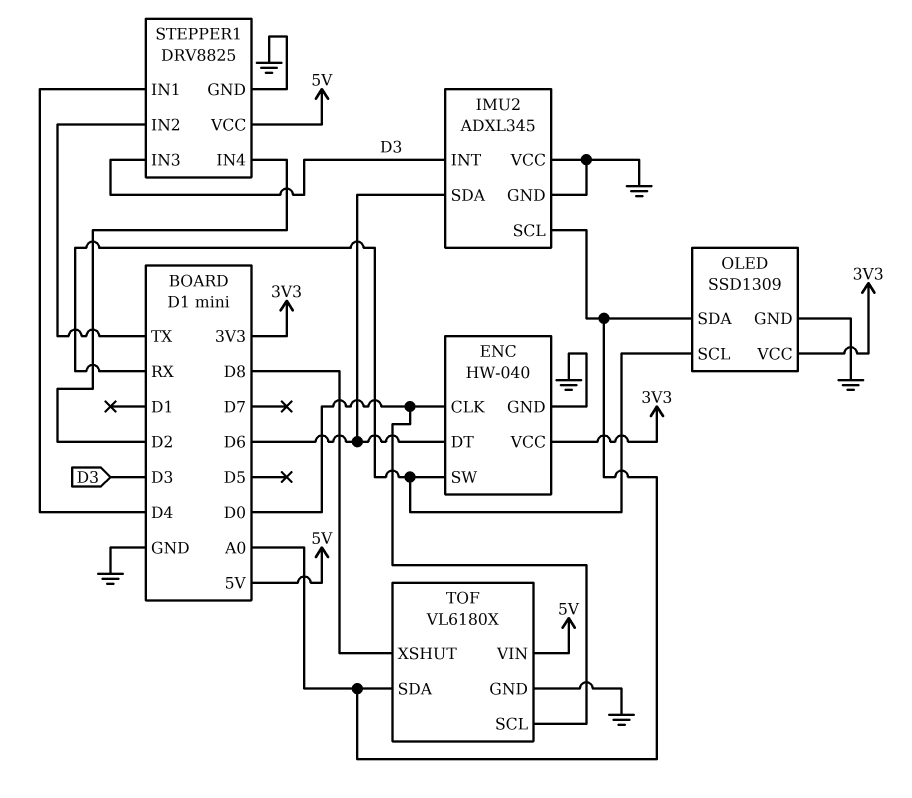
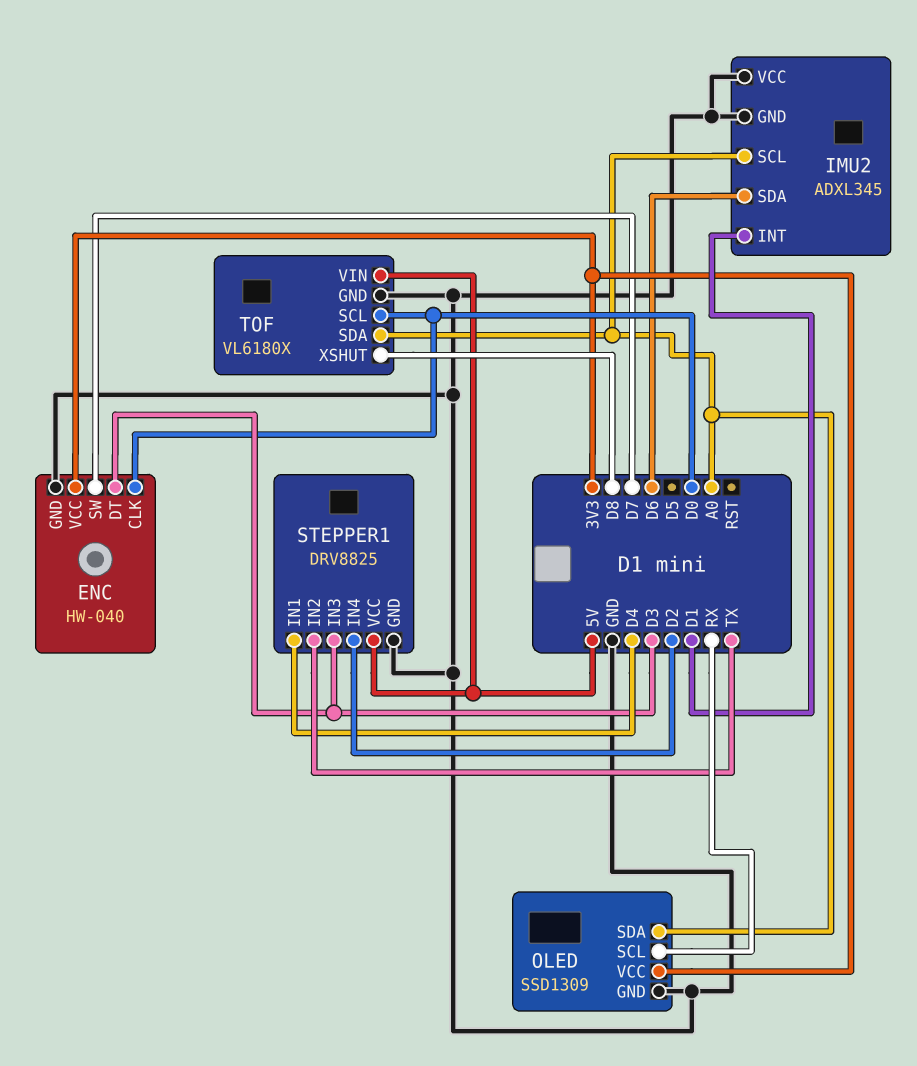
ENC pin DT: D6 -> D3
ENC pin SW: RX -> D7
IMU2 pin INT: D3 -> D1

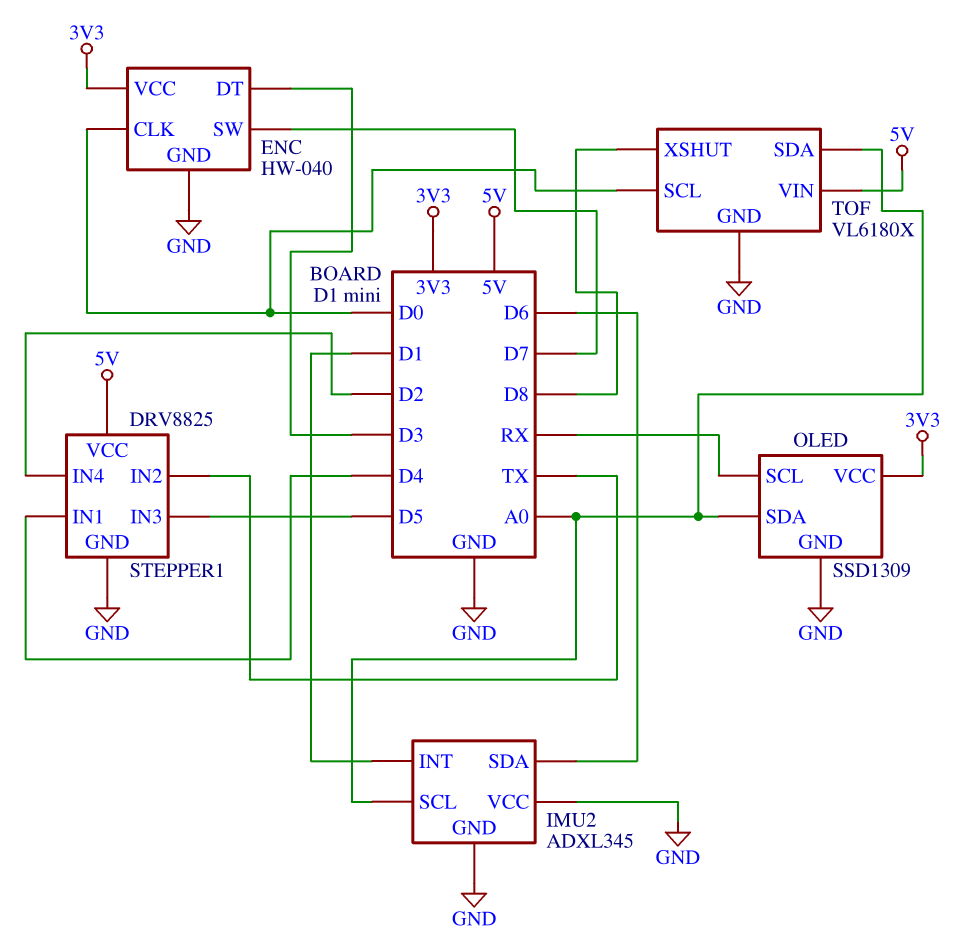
STEPPER1 pin IN3: D3 -> D5

